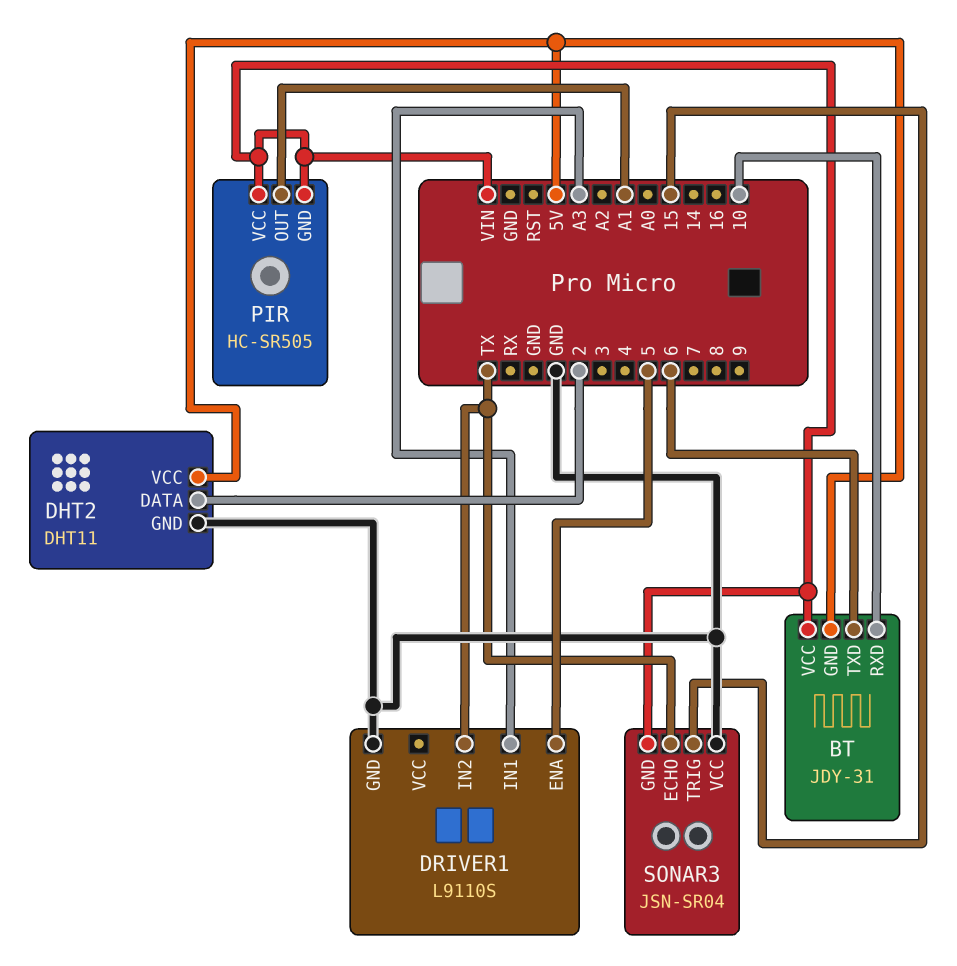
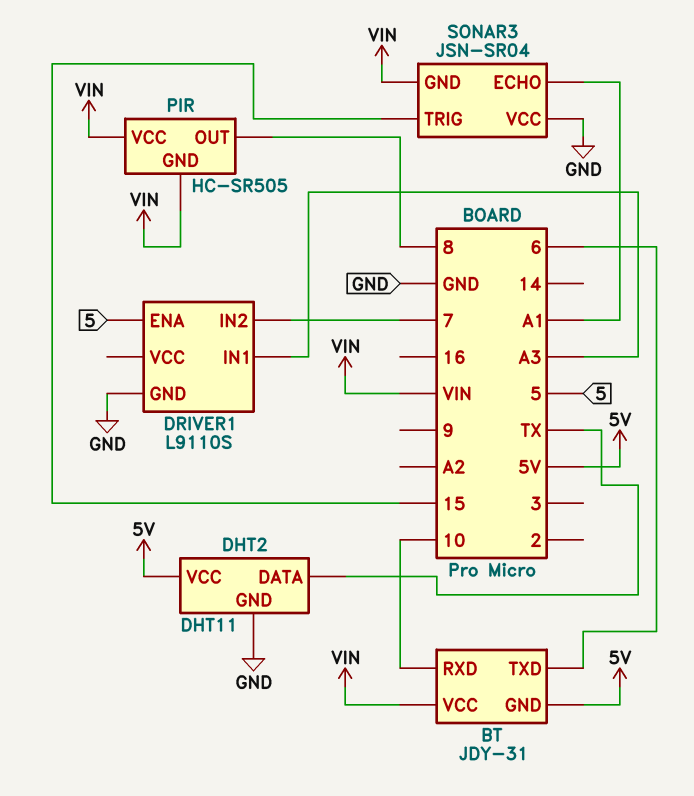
DHT2 pin DATA: 2 -> TX
DRIVER1 pin IN2: TX -> 7
PIR pin OUT: A1 -> 8
SONAR3 pin ECHO: TX -> A1

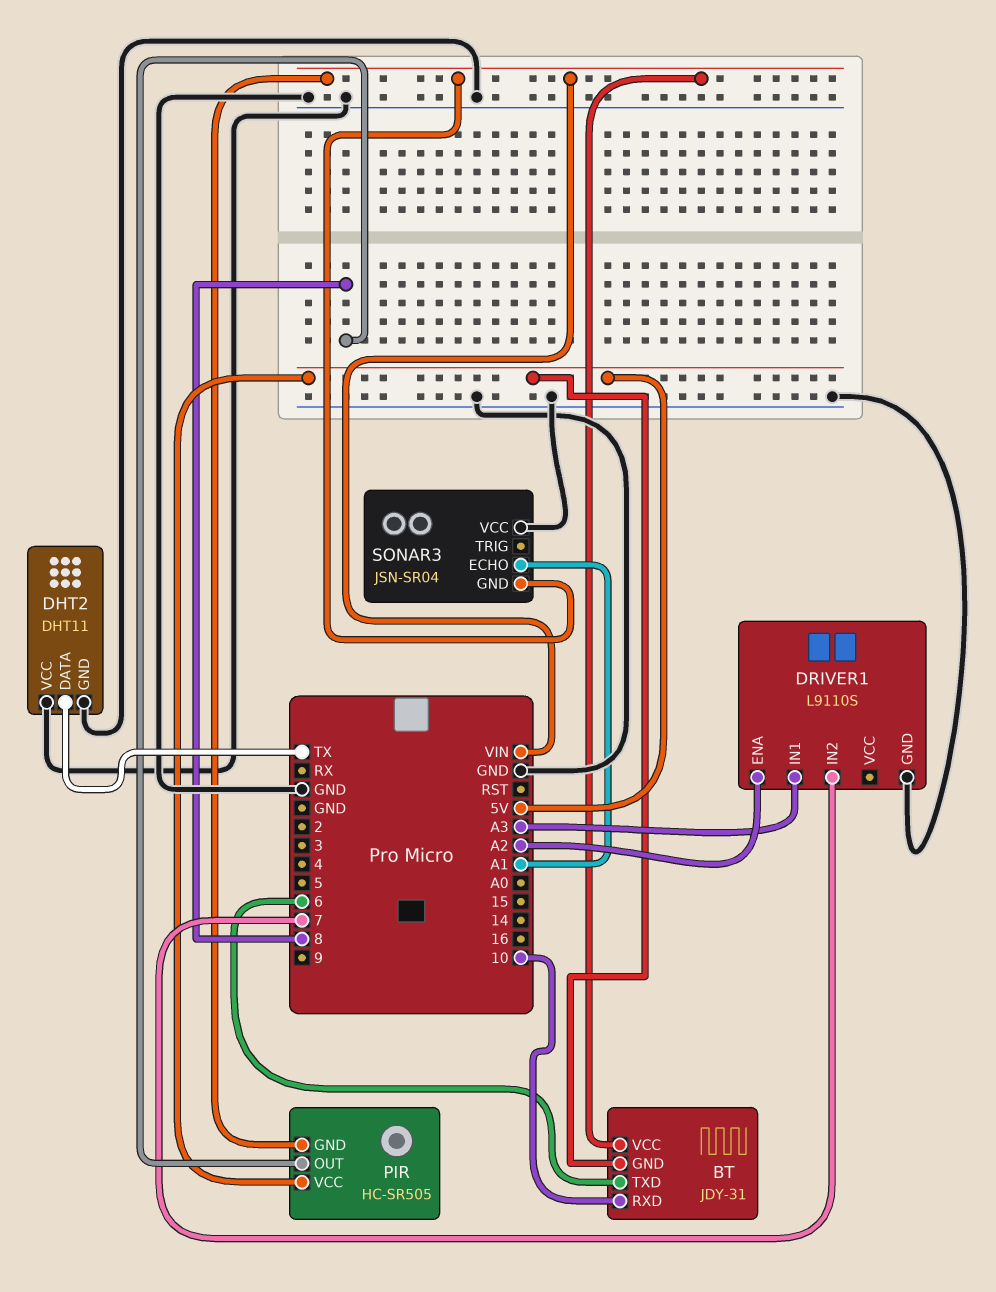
DHT2 pin VCC: 5V -> GND
DRIVER1 pin ENA: 5 -> A2
PIR pin VCC: VIN -> 5V
SONAR3 pin TRIG: 15 -> none

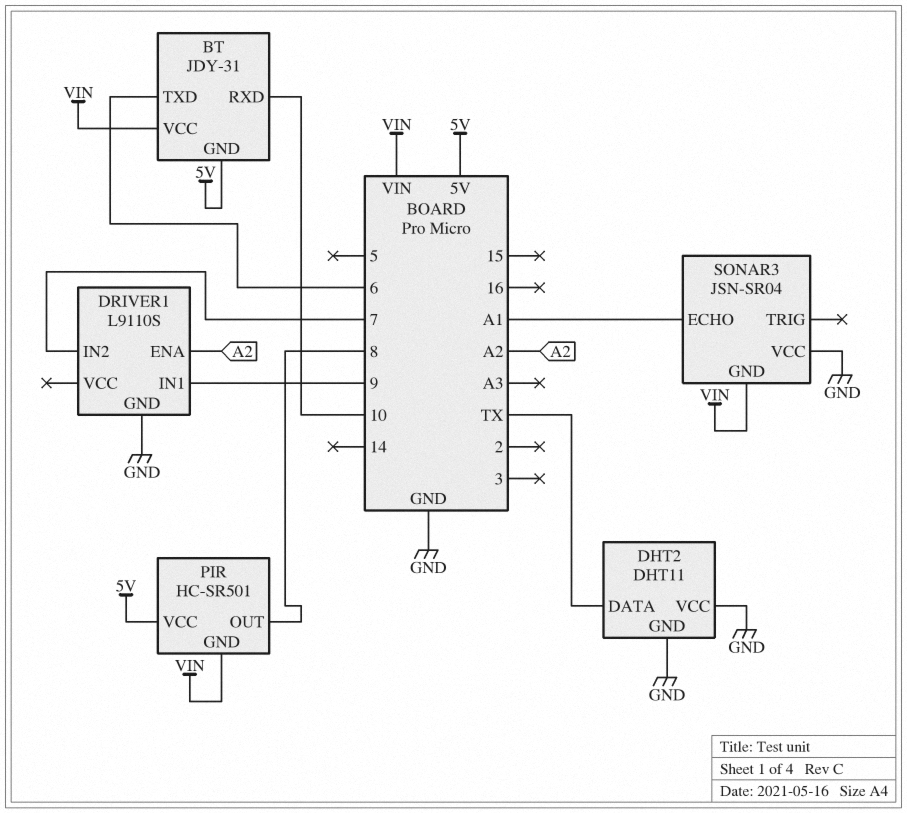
DRIVER1 pin IN1: A3 -> 9
PIR: HC-SR505 -> HC-SR501

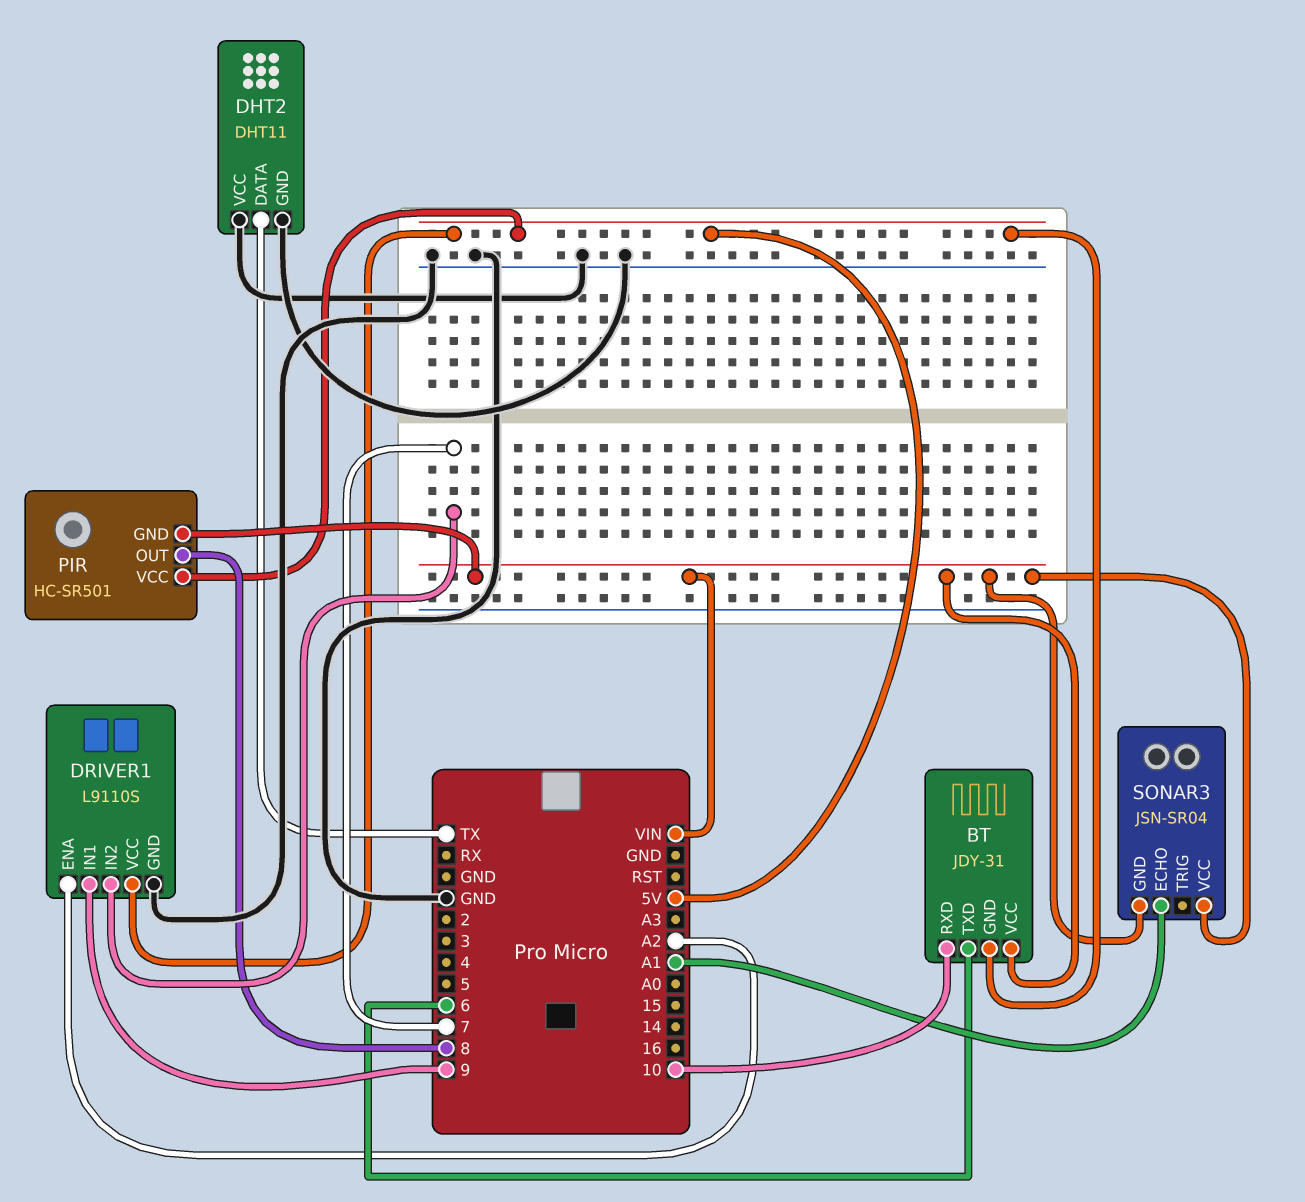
DRIVER1 pin VCC: none -> 5V
SONAR3 pin VCC: GND -> VIN

